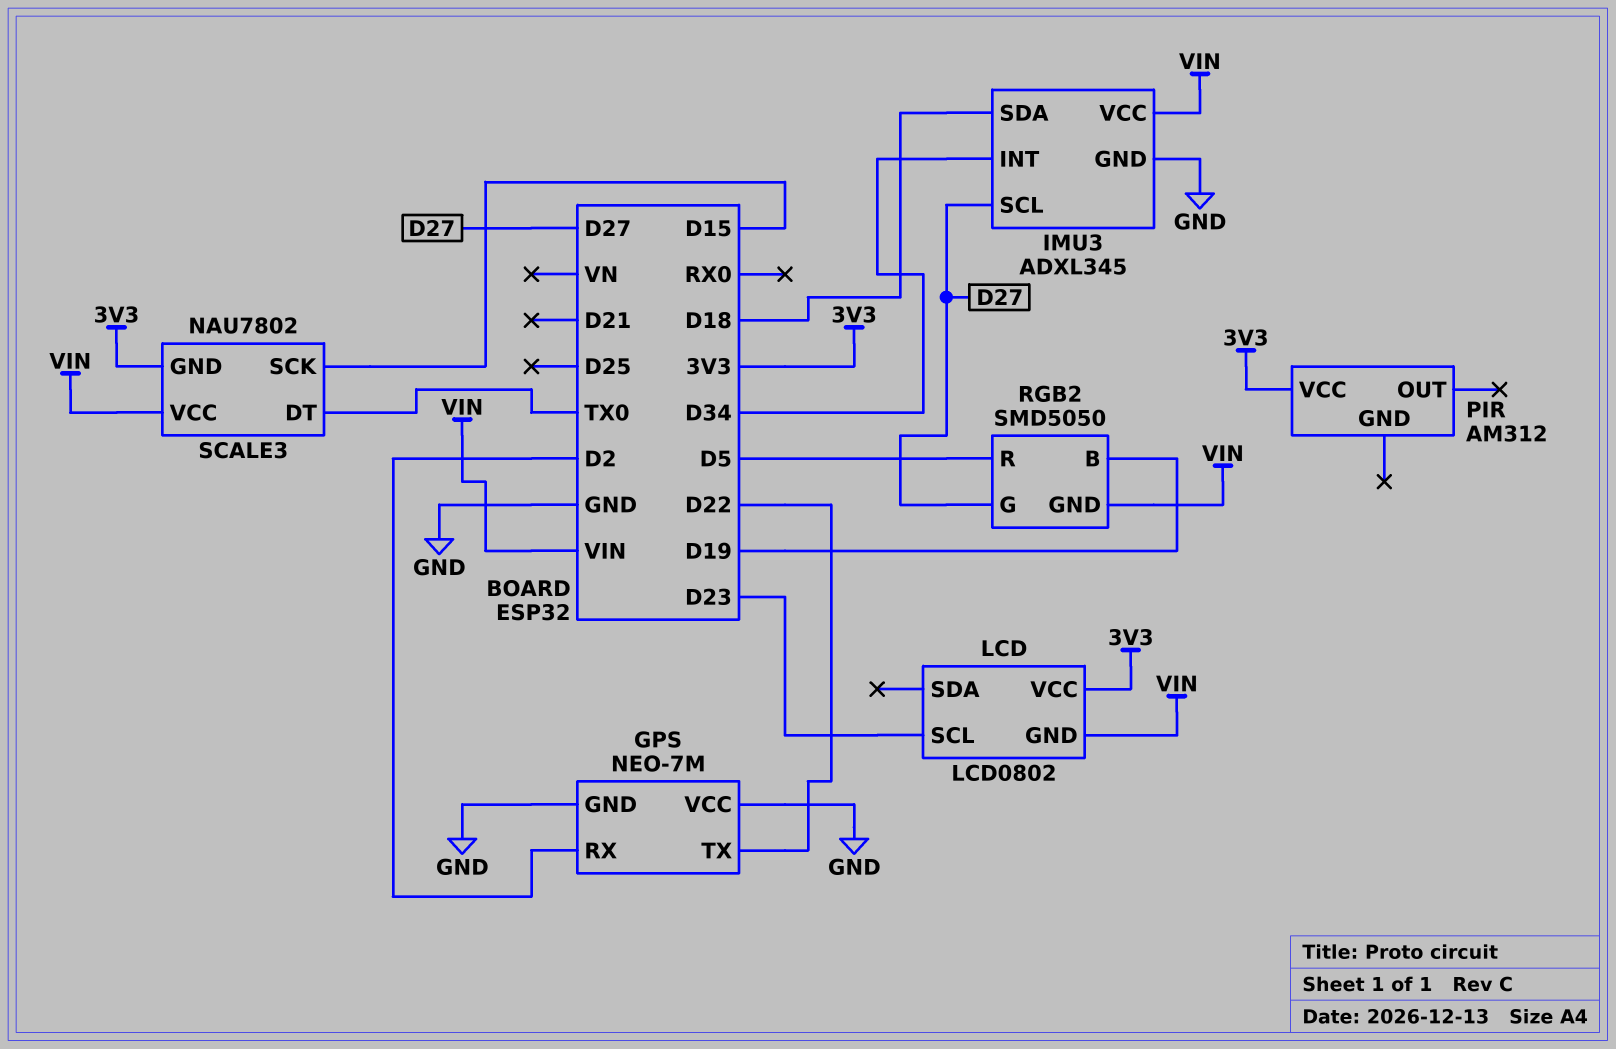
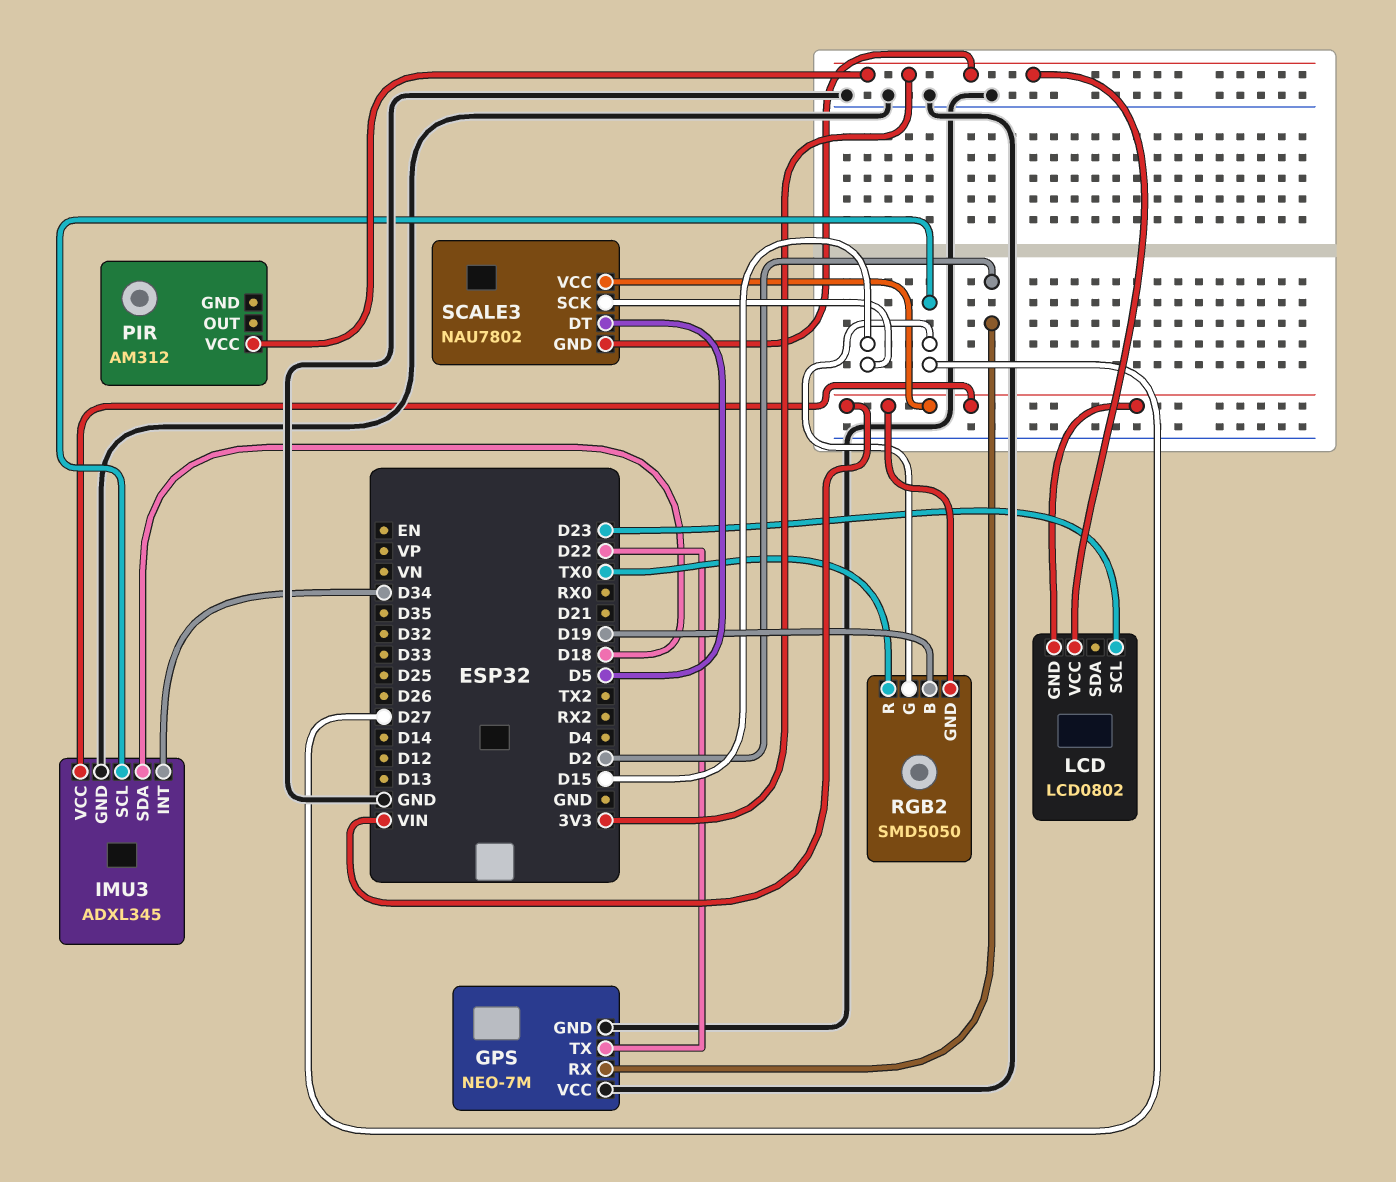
RGB2 pin R: D5 -> TX0
SCALE3 pin DT: TX0 -> D5

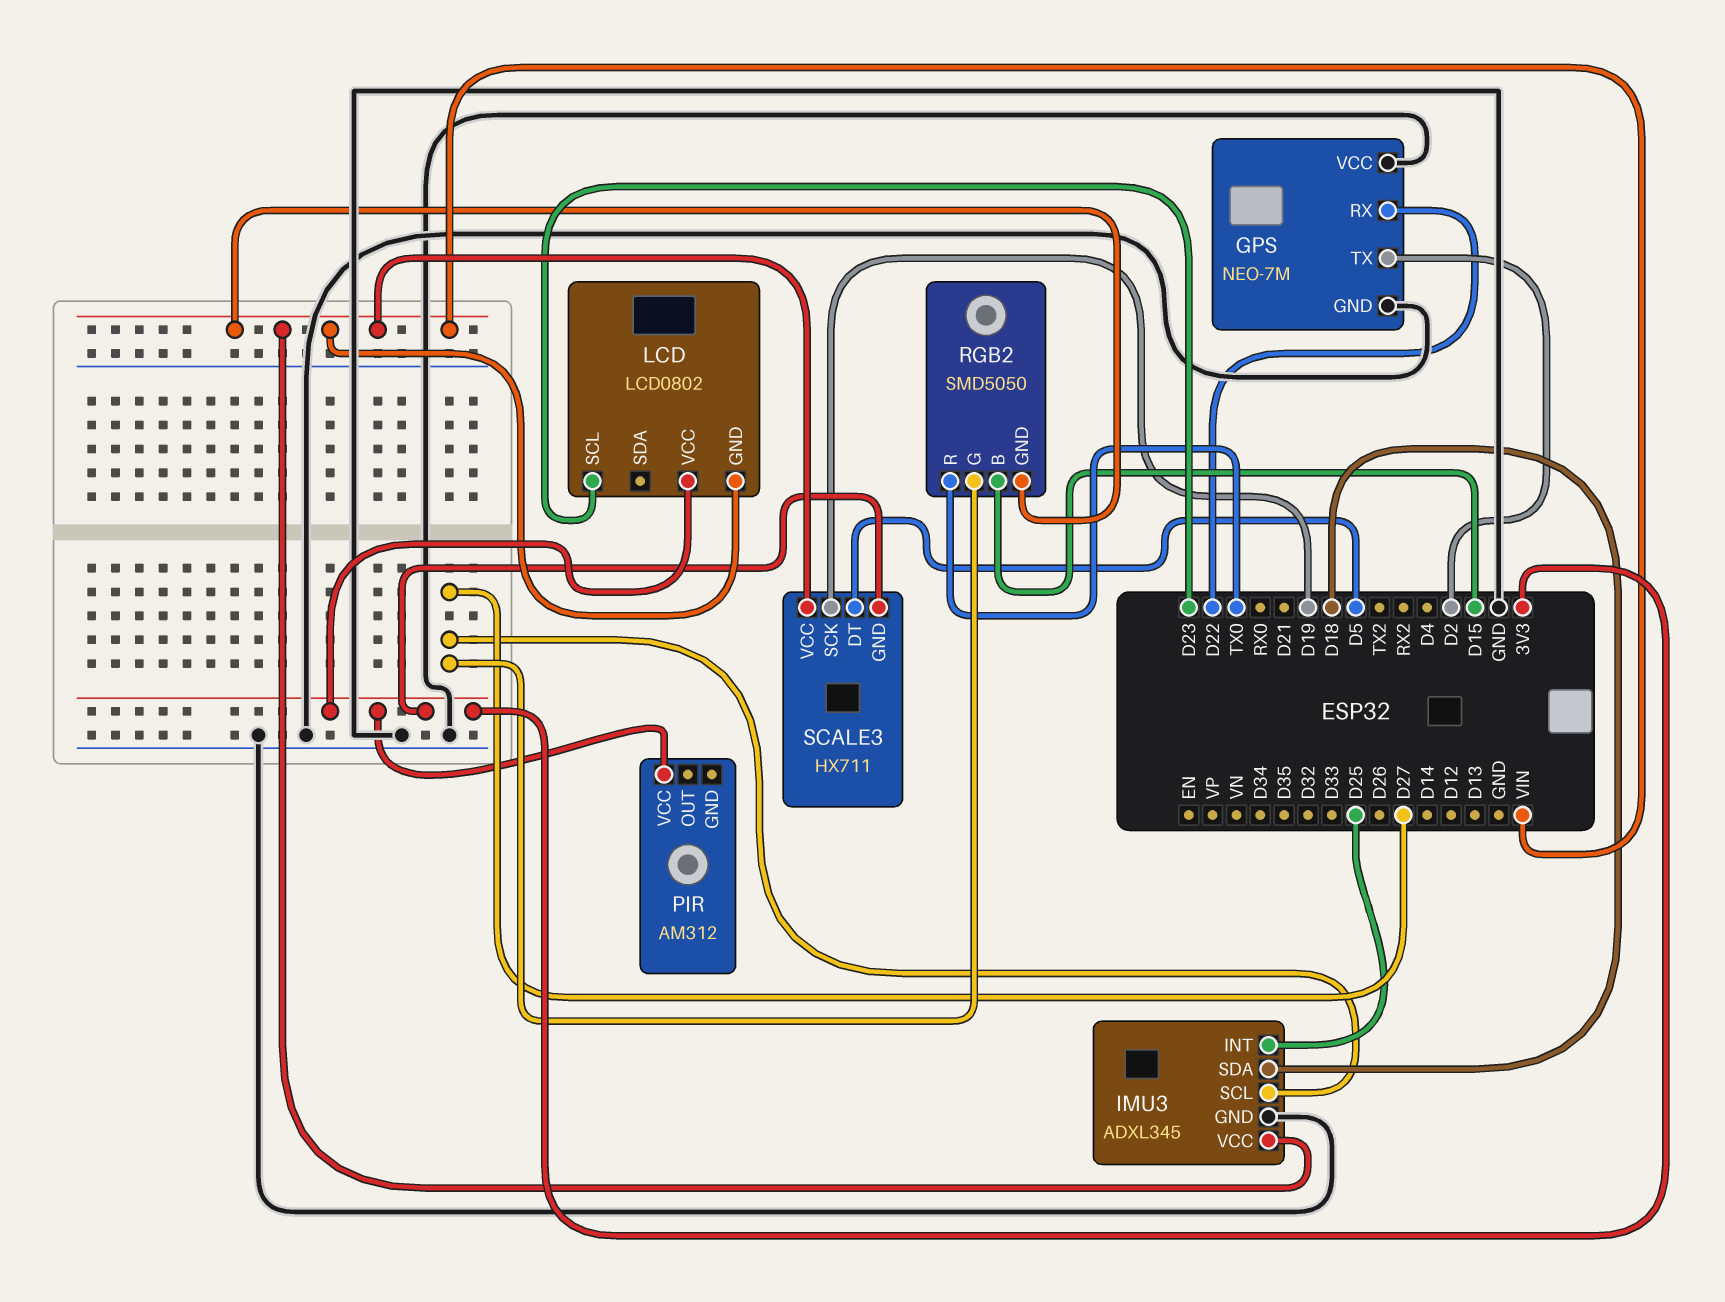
GPS pin RX: D2 -> D22
GPS pin TX: D22 -> D2
IMU3 pin INT: D34 -> D25
RGB2 pin B: D19 -> D15
SCALE3: NAU7802 -> HX711
SCALE3 pin SCK: D15 -> D19

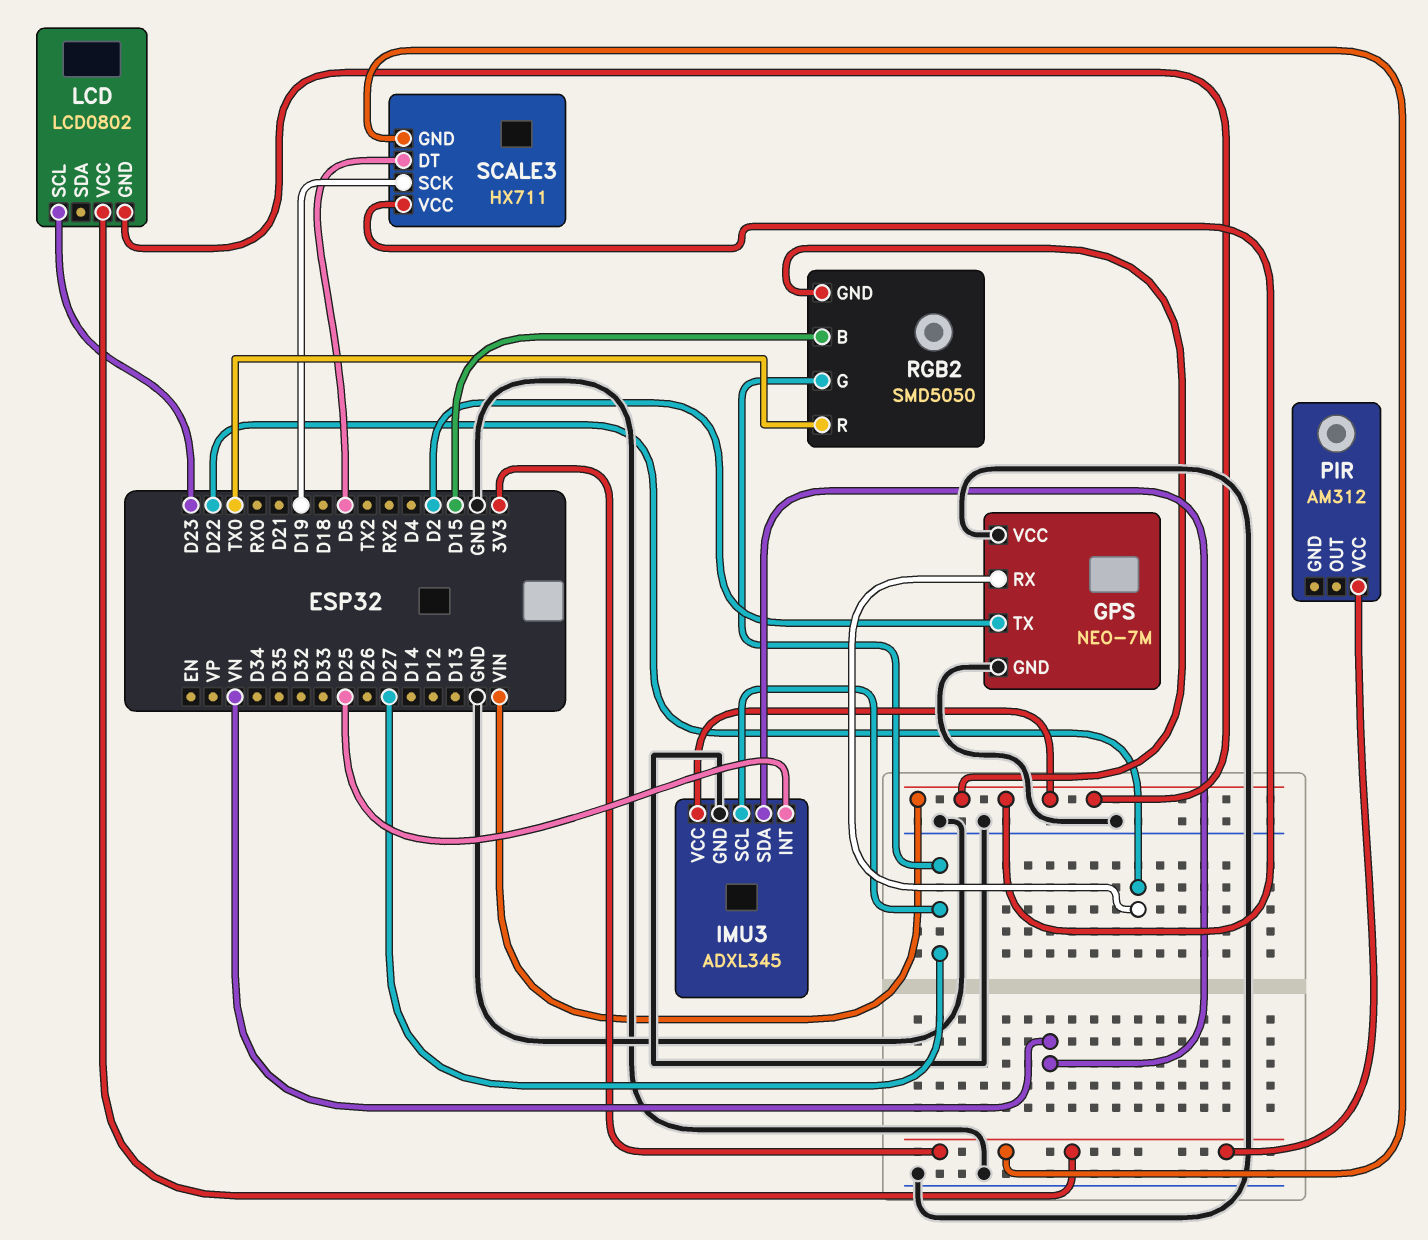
IMU3 pin SDA: D18 -> VN

